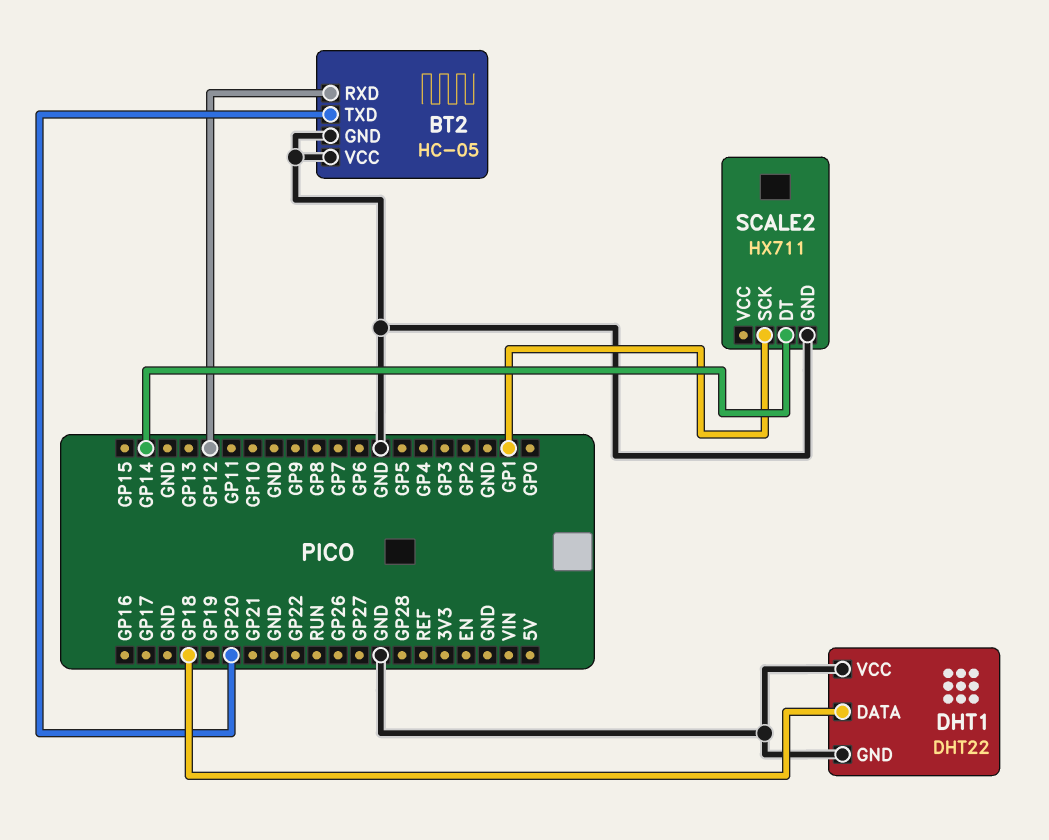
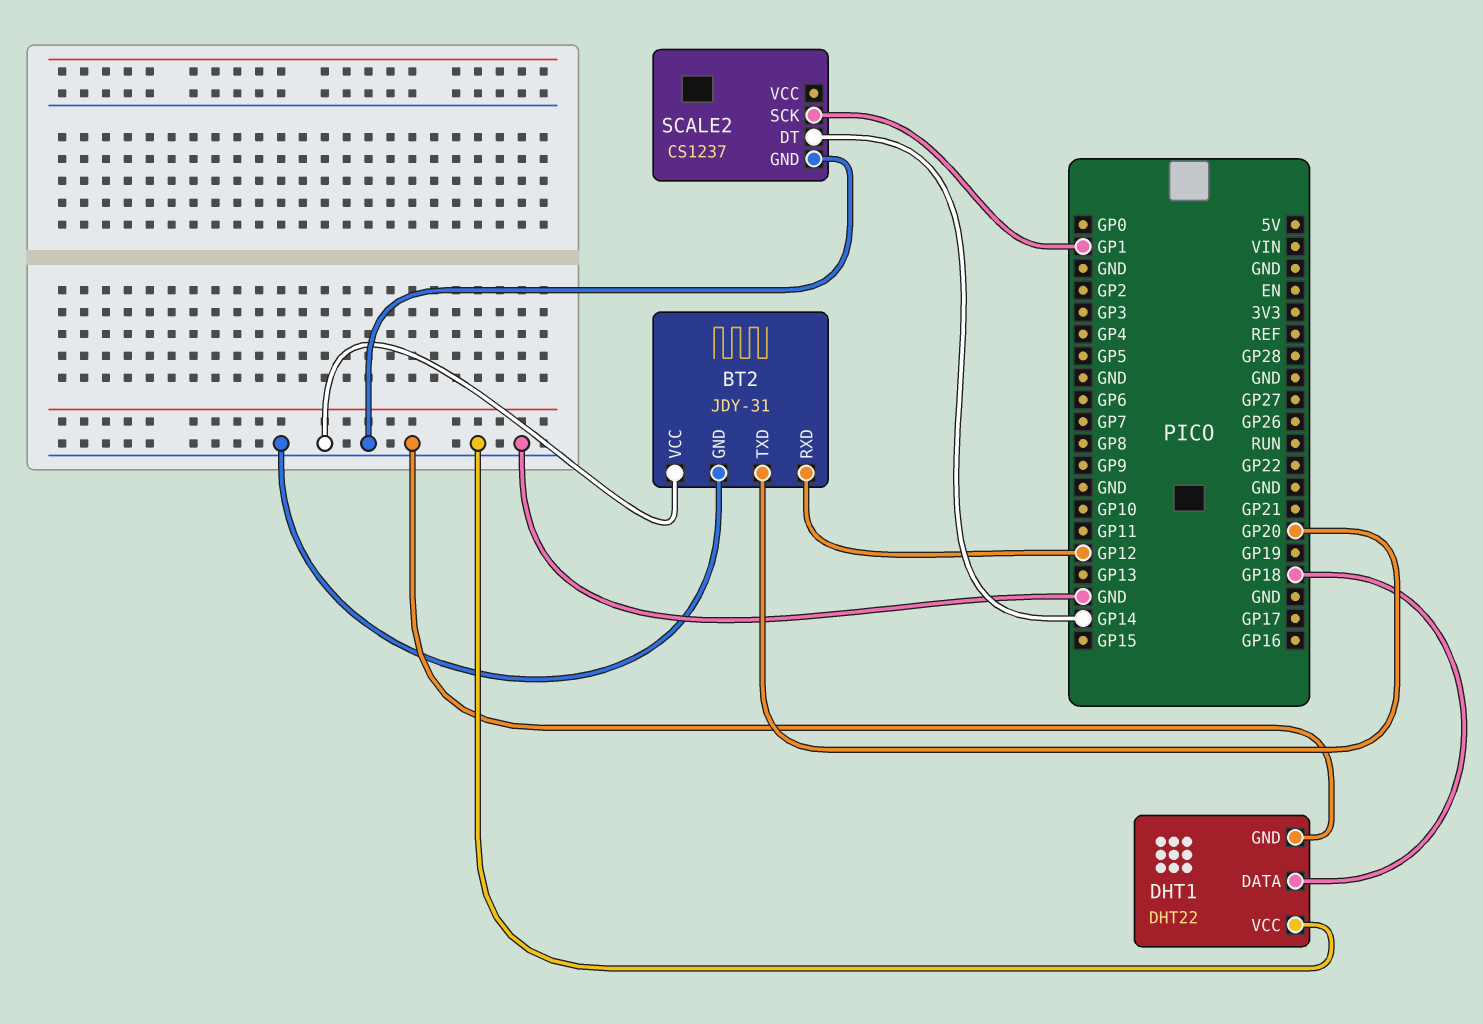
BT2: HC-05 -> JDY-31
SCALE2: HX711 -> CS1237

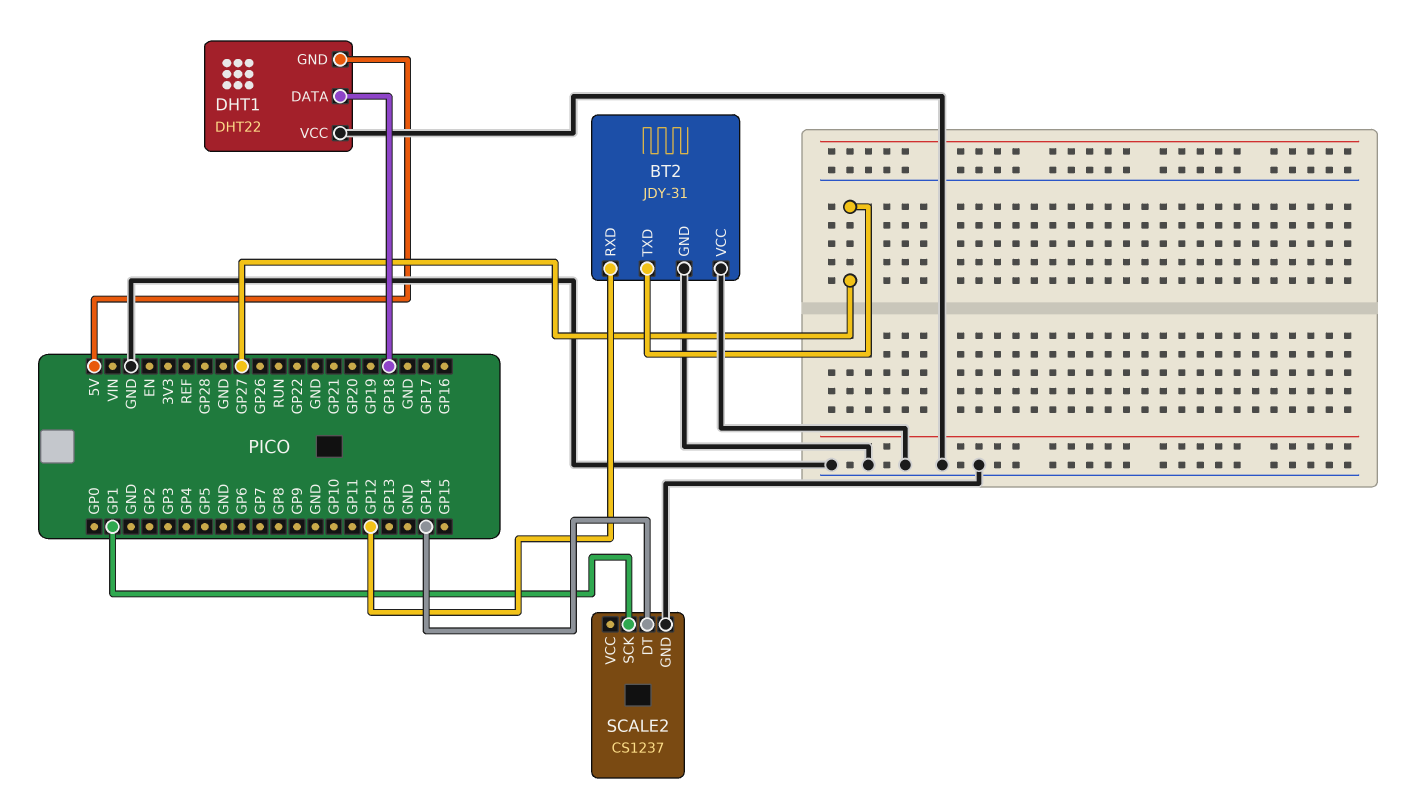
BT2 pin TXD: GP20 -> GP27
DHT1 pin GND: GND -> 5V

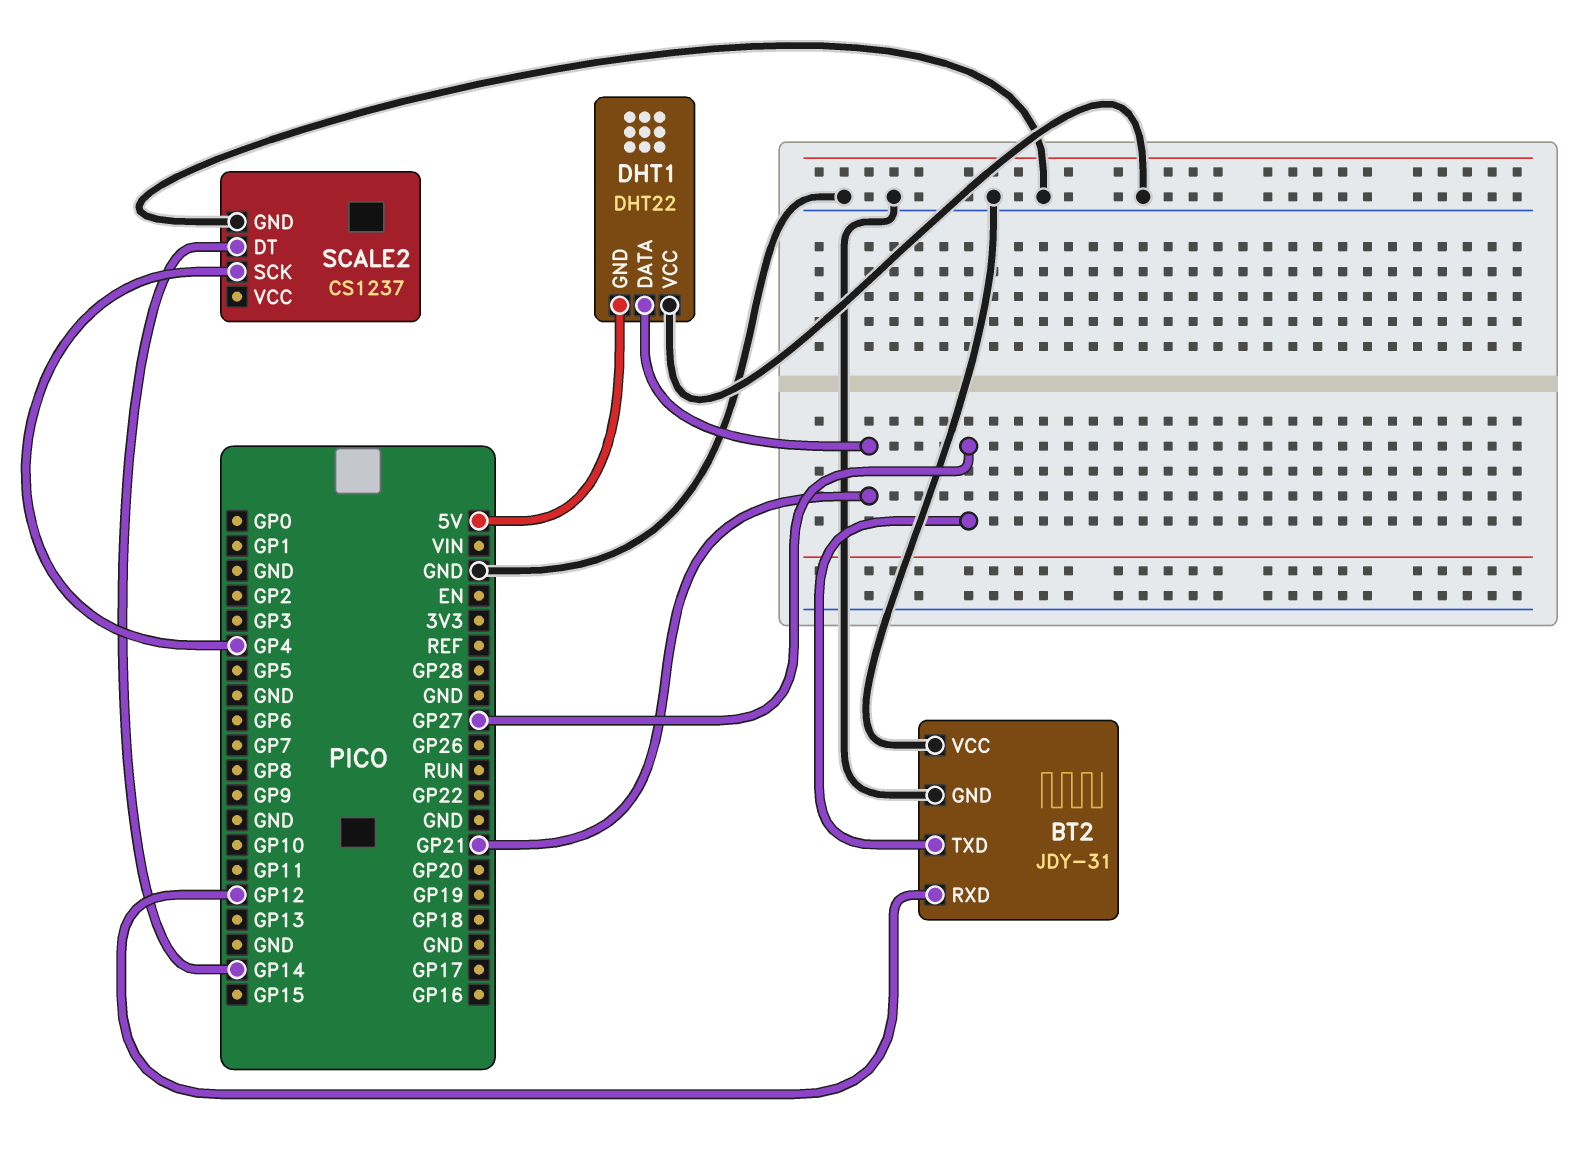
DHT1 pin DATA: GP18 -> GP21
SCALE2 pin SCK: GP1 -> GP4

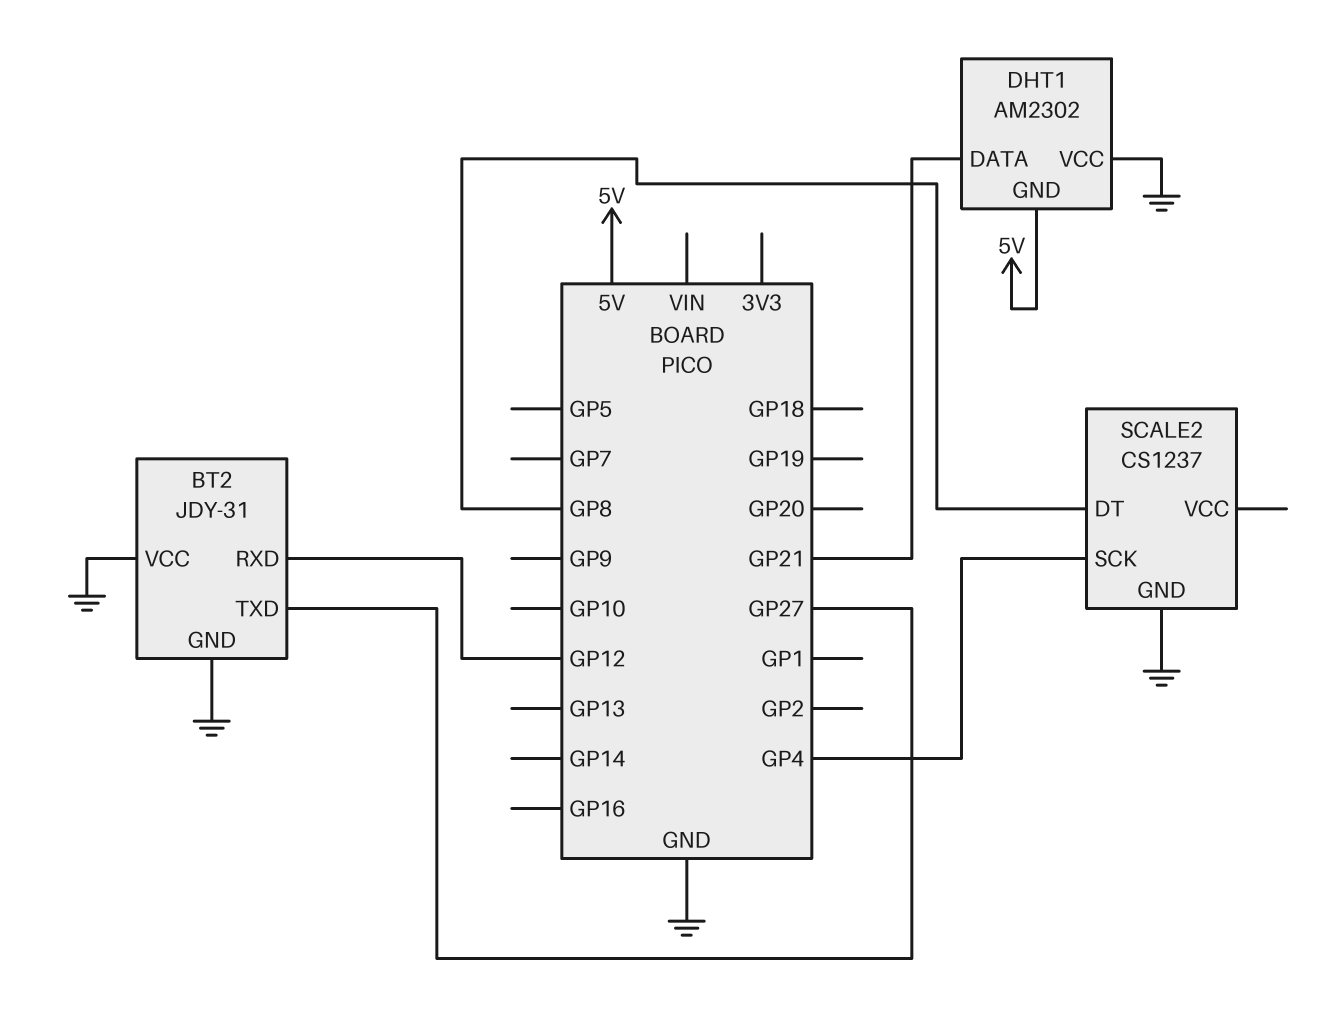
DHT1: DHT22 -> AM2302
SCALE2 pin DT: GP14 -> GP8

